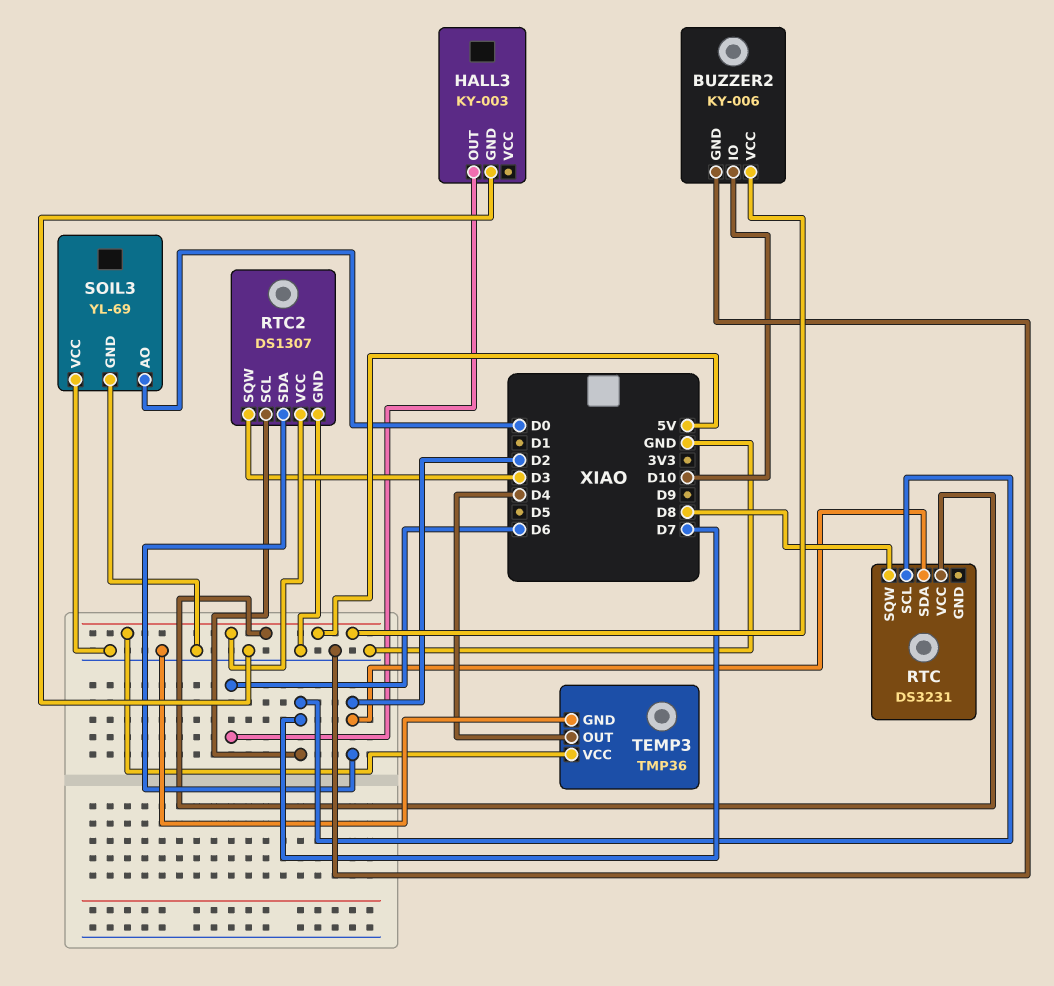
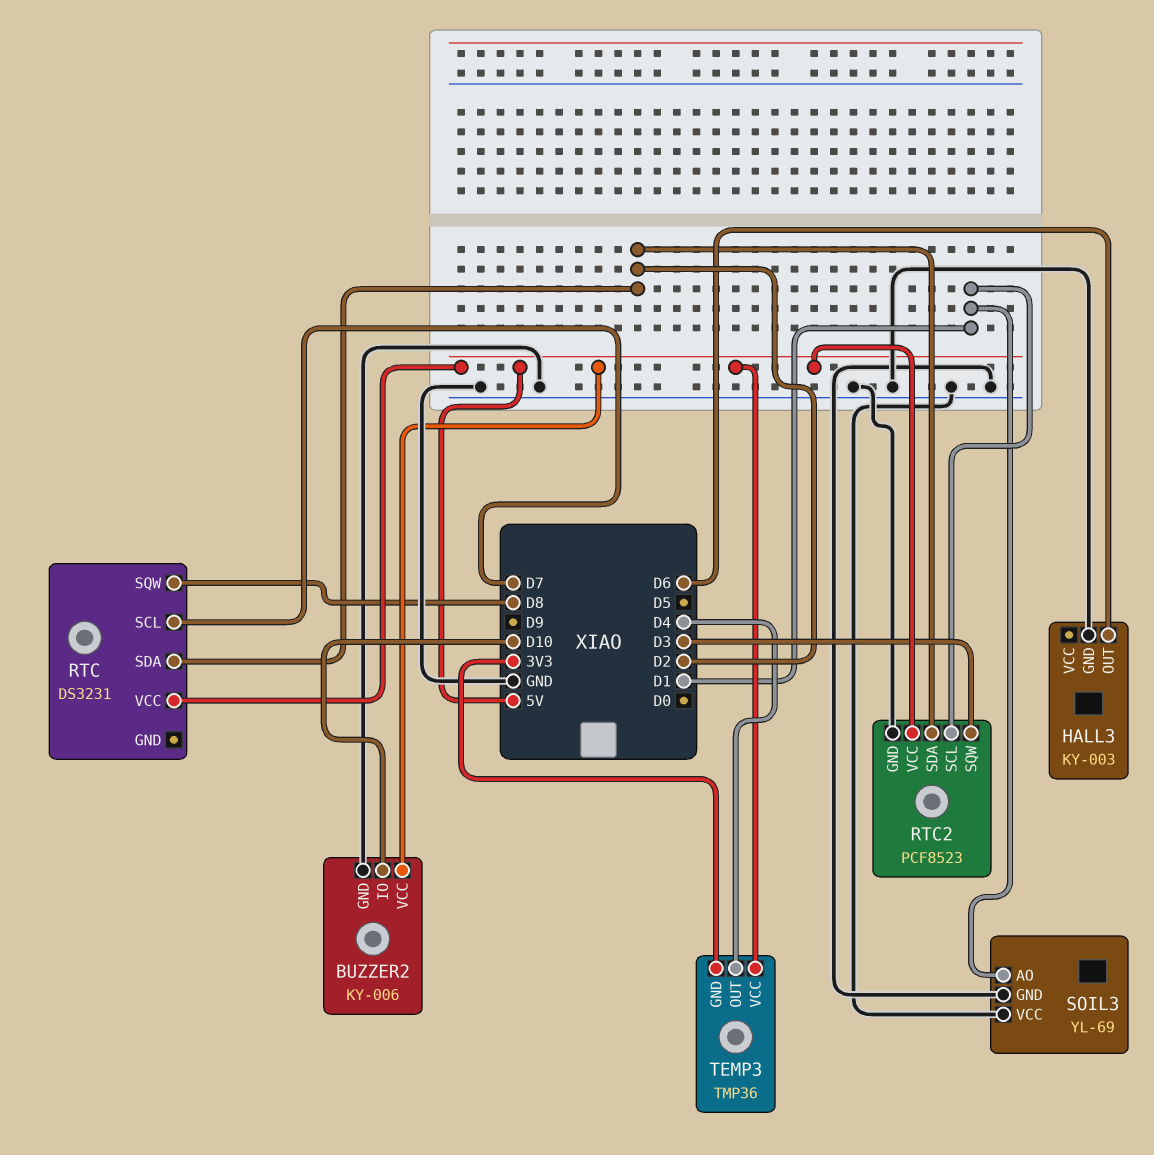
RTC2: DS1307 -> PCF8523
RTC2 pin SCL: D7 -> D1
SOIL3 pin AO: D0 -> D1
TEMP3 pin GND: GND -> 3V3

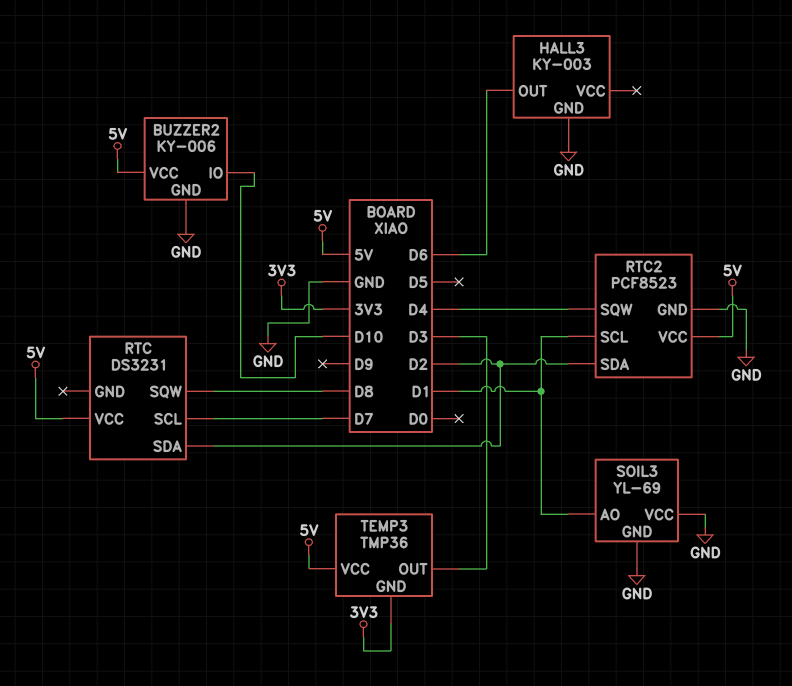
RTC2 pin SQW: D3 -> D4
TEMP3 pin OUT: D4 -> D3

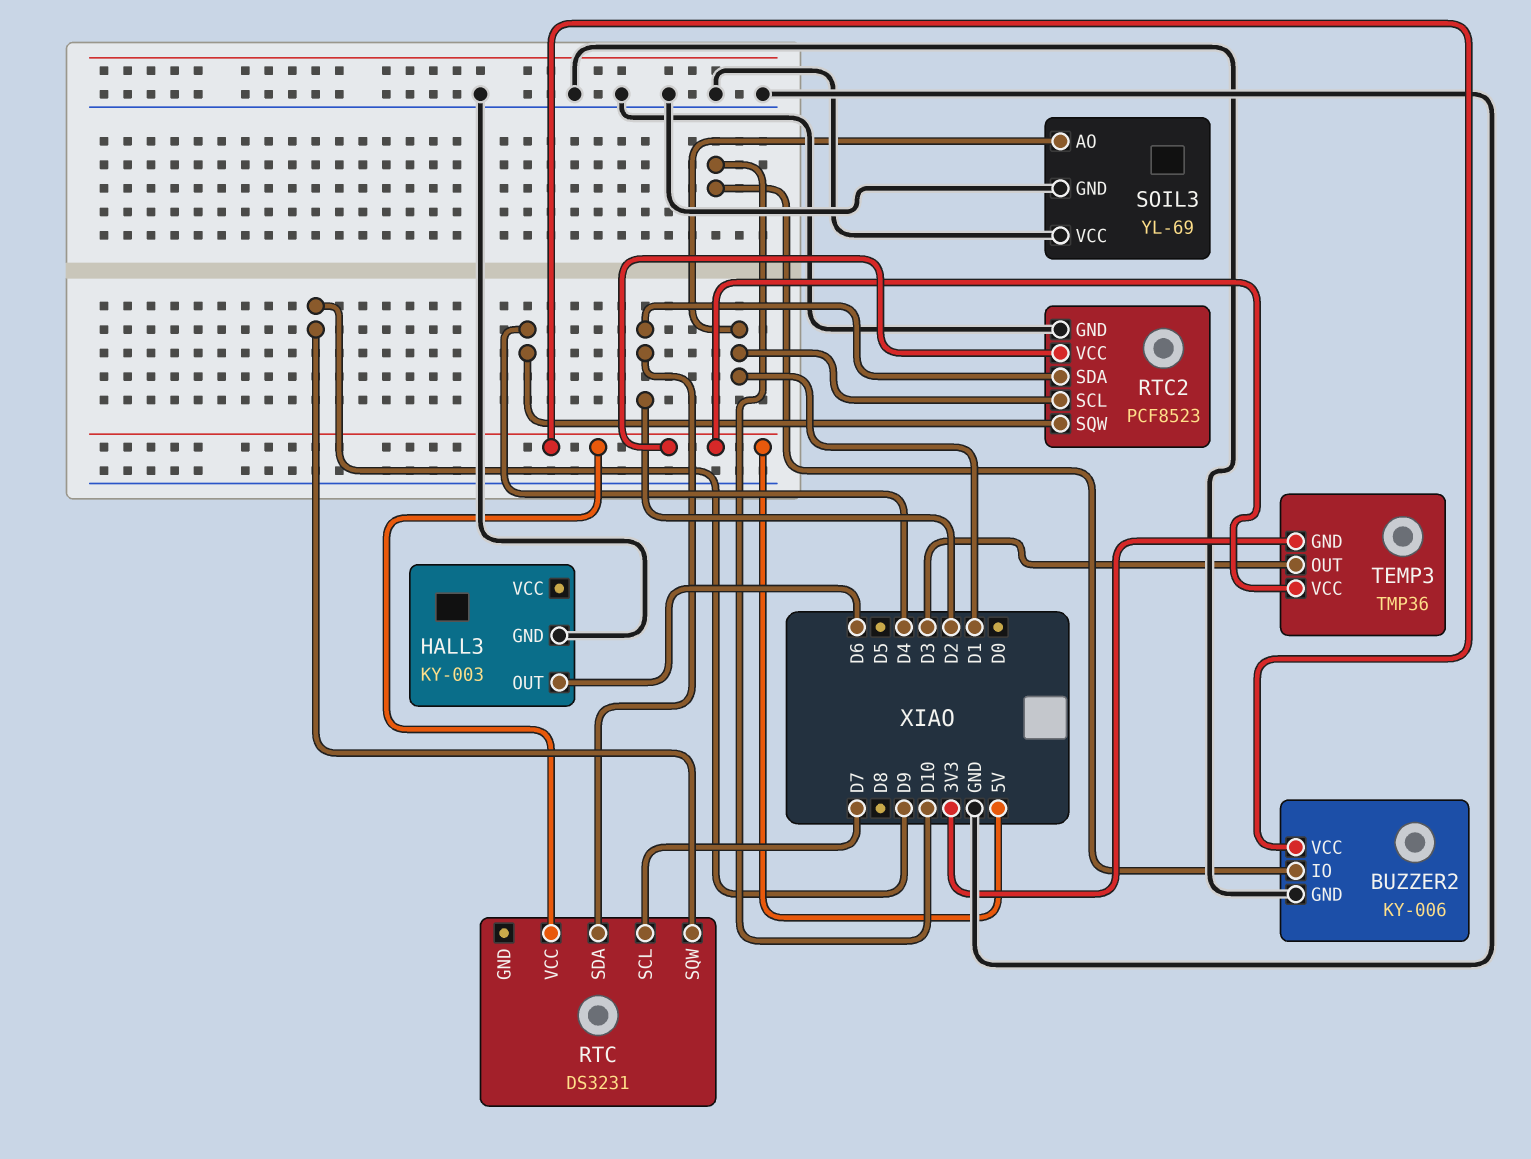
RTC pin SQW: D8 -> D9

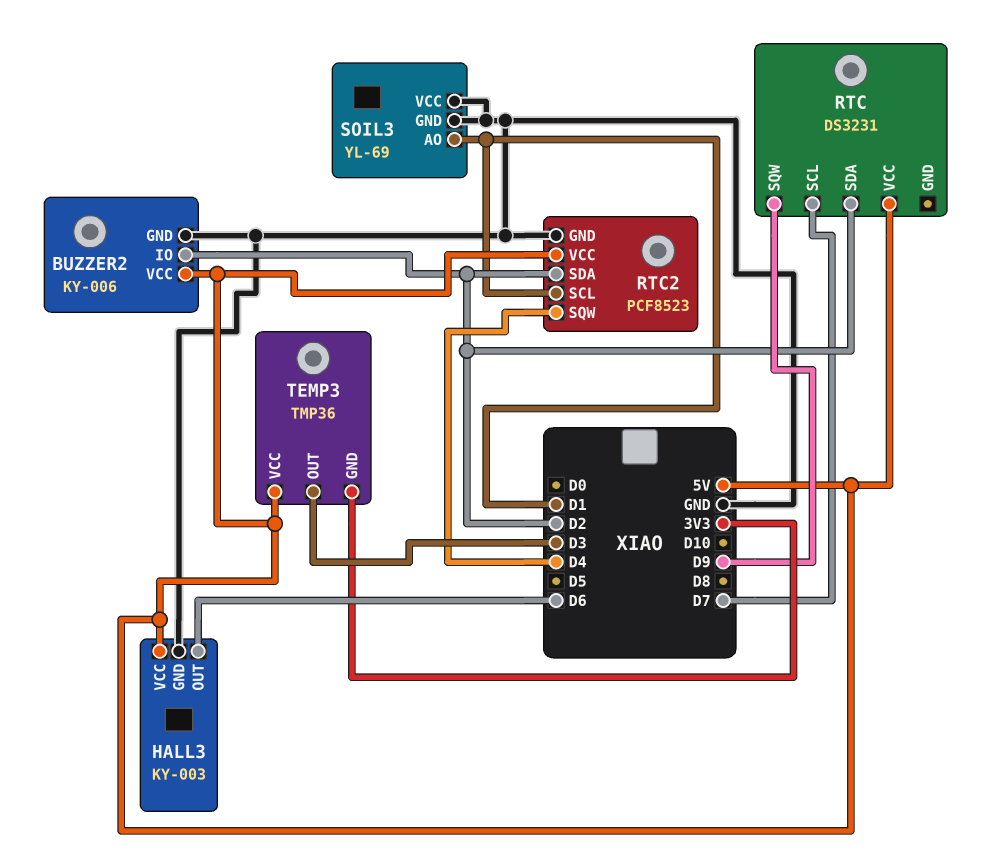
BUZZER2 pin IO: D10 -> D2
HALL3 pin VCC: none -> 5V

